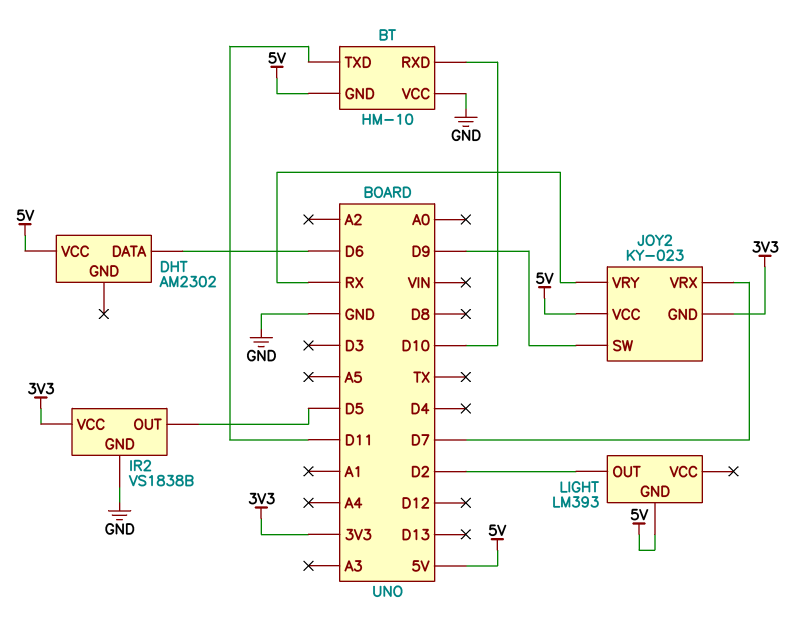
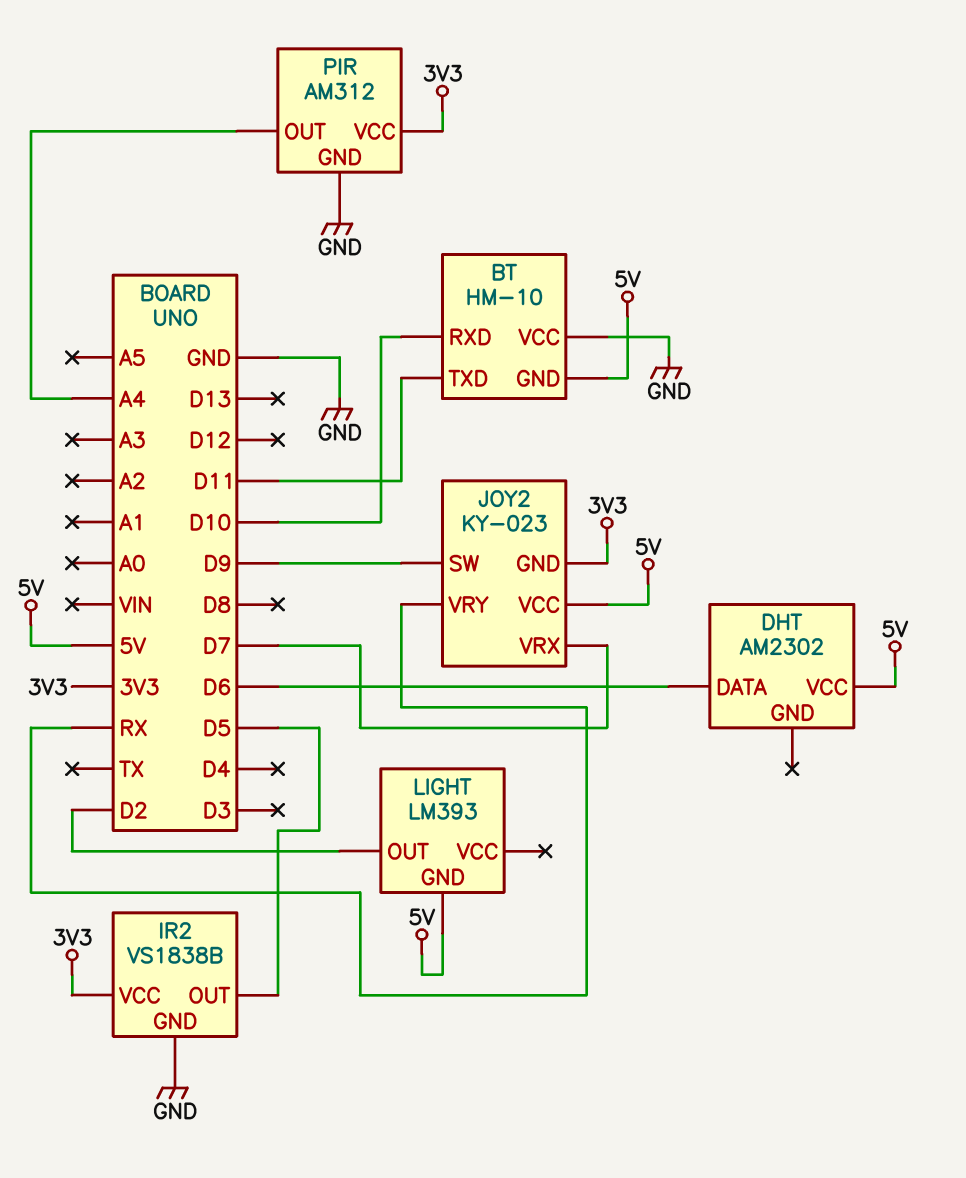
PIR: none -> AM312
PIR pin GND: none -> GND
PIR pin OUT: none -> A4
PIR pin VCC: none -> 3V3

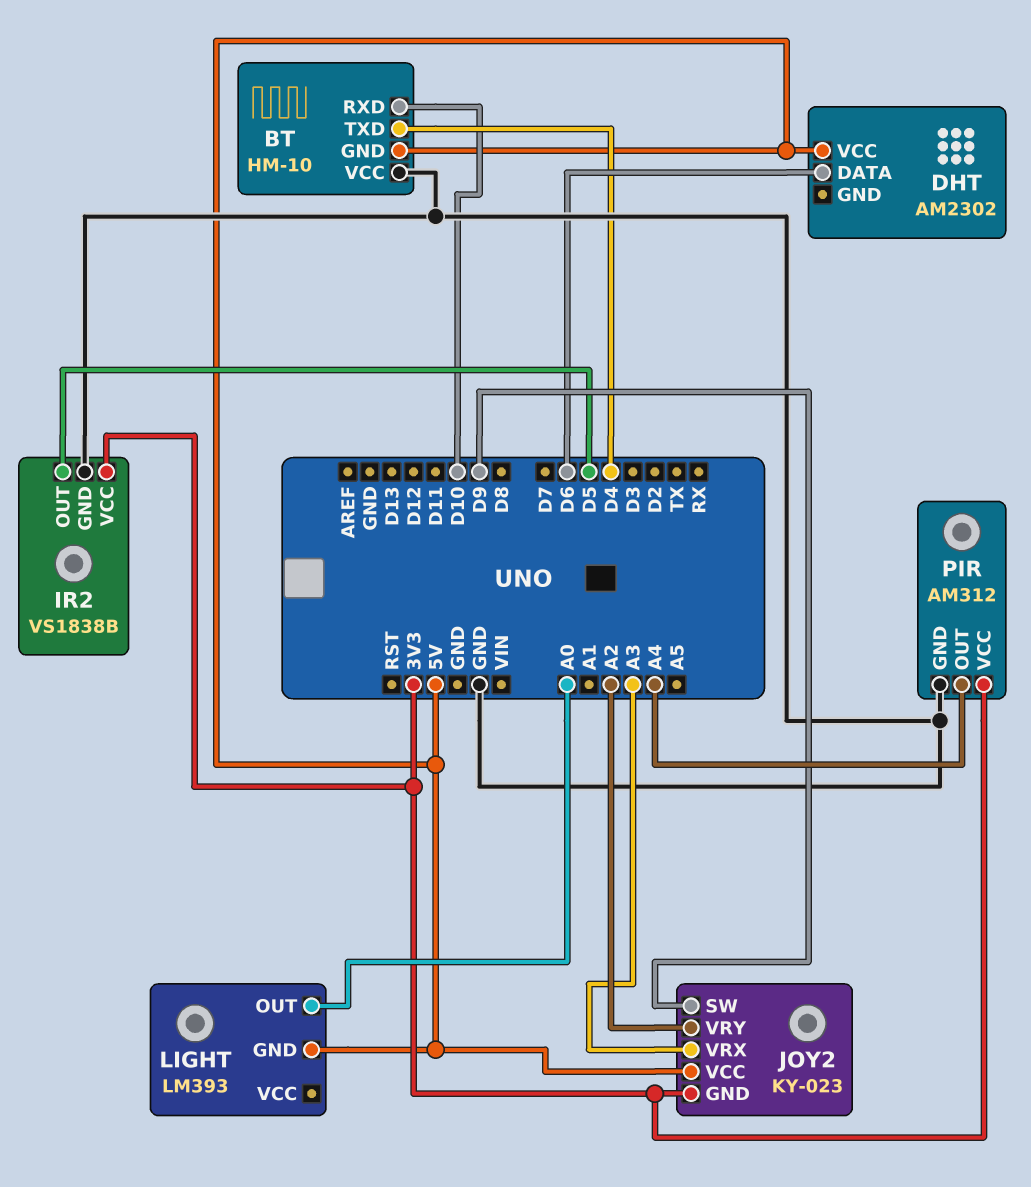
BT pin TXD: D11 -> D4
JOY2 pin VRX: D7 -> A3
JOY2 pin VRY: RX -> A2
LIGHT pin OUT: D2 -> A0

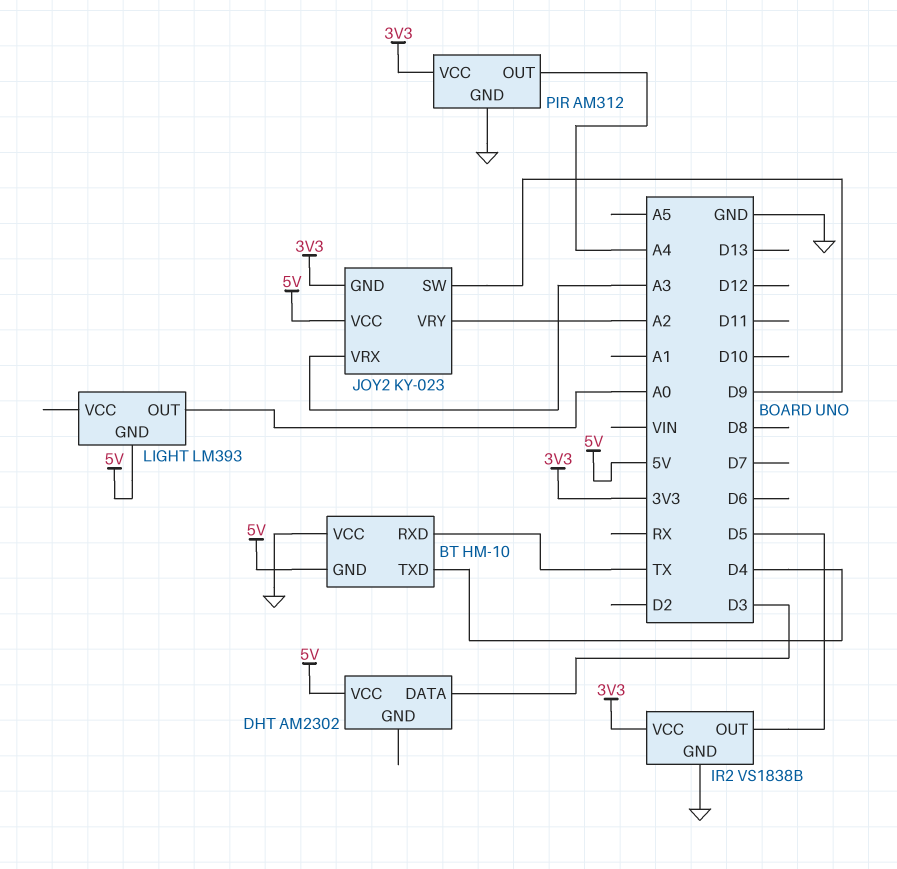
BT pin RXD: D10 -> TX
DHT pin DATA: D6 -> D3

